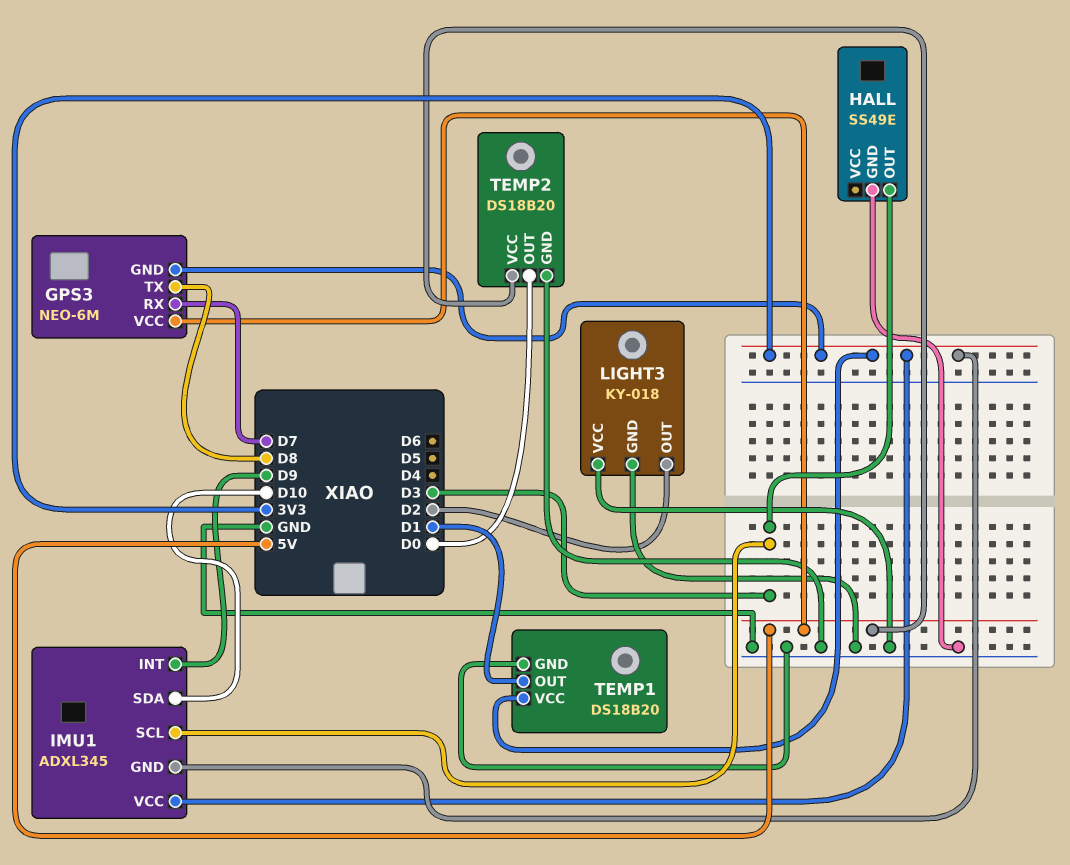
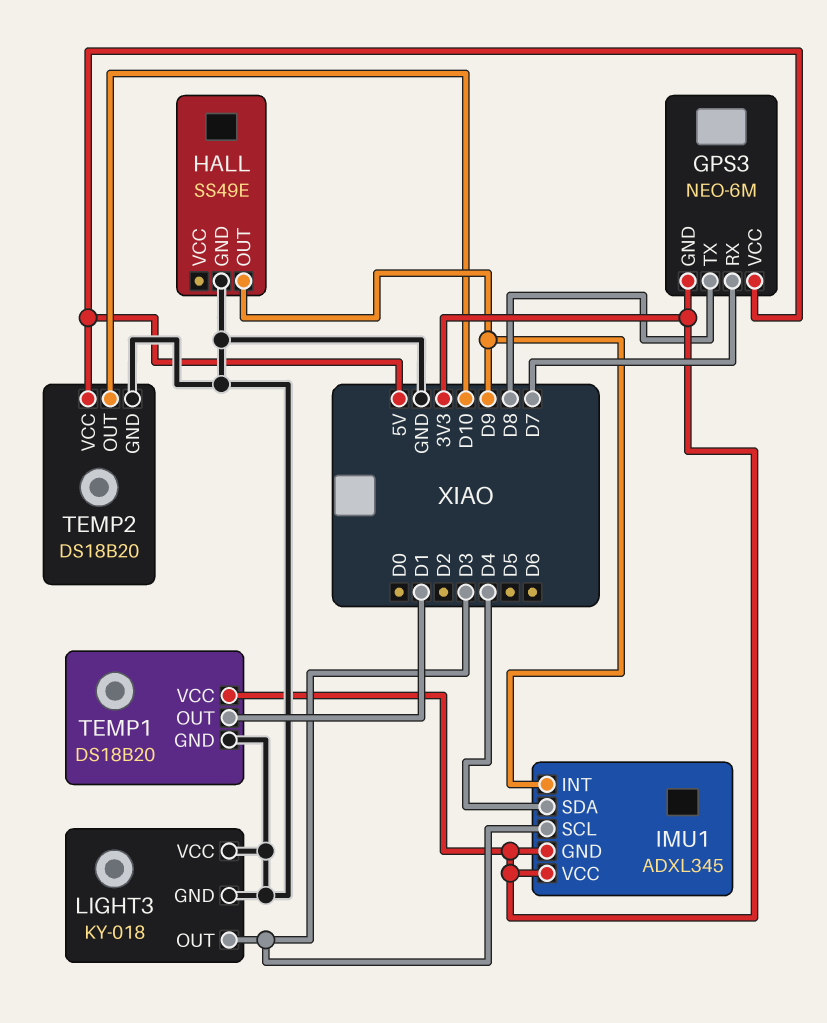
HALL pin OUT: D3 -> D9
IMU1 pin SDA: D10 -> D4
LIGHT3 pin OUT: D2 -> D3
TEMP2 pin OUT: D0 -> D10

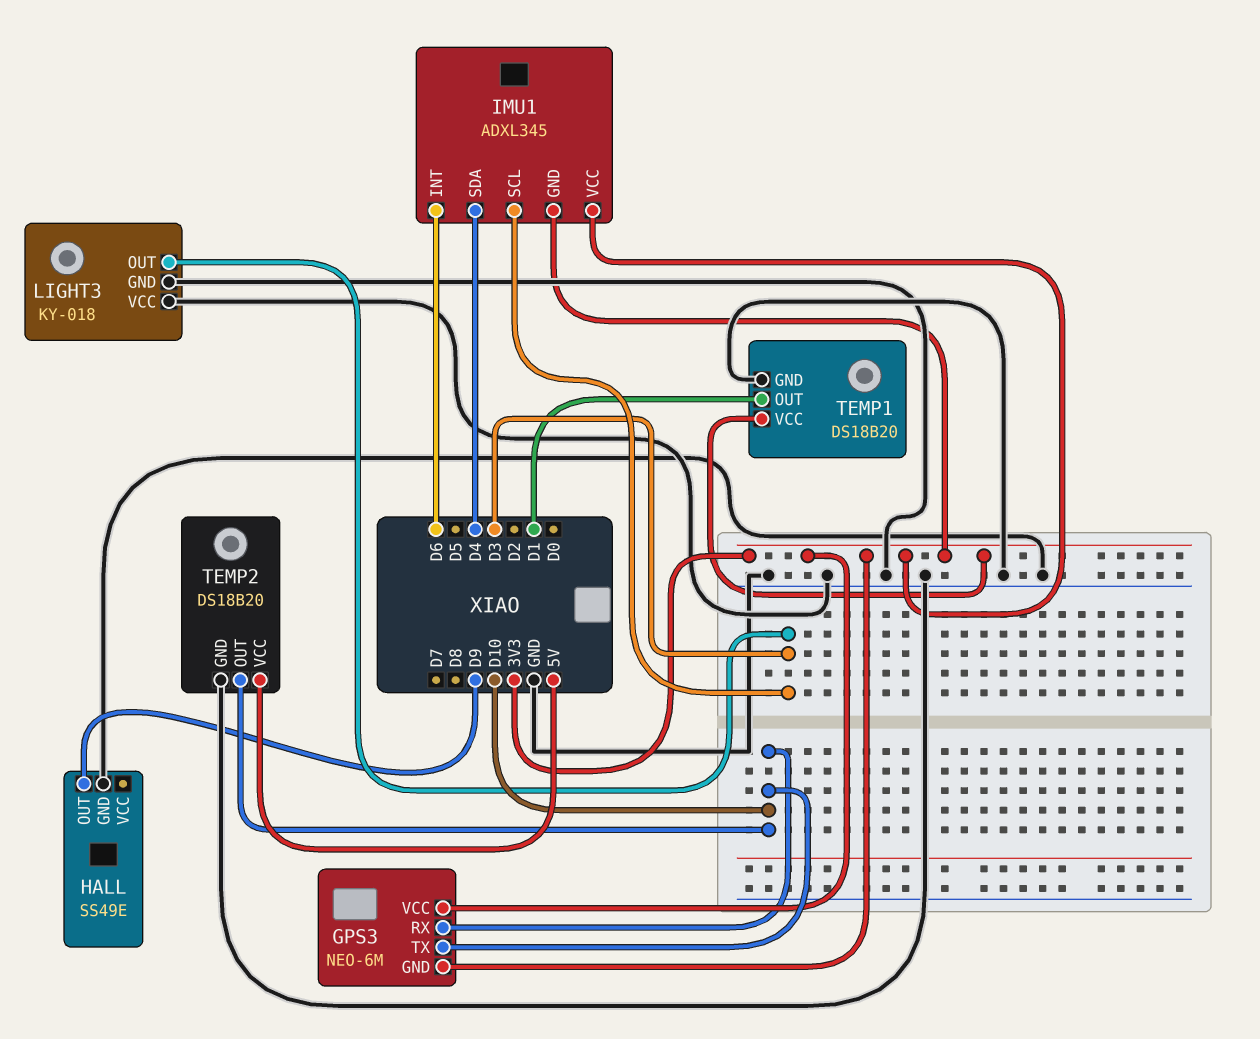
GPS3 pin RX: D7 -> D10
GPS3 pin TX: D8 -> D10
GPS3 pin VCC: 5V -> 3V3
IMU1 pin INT: D9 -> D6

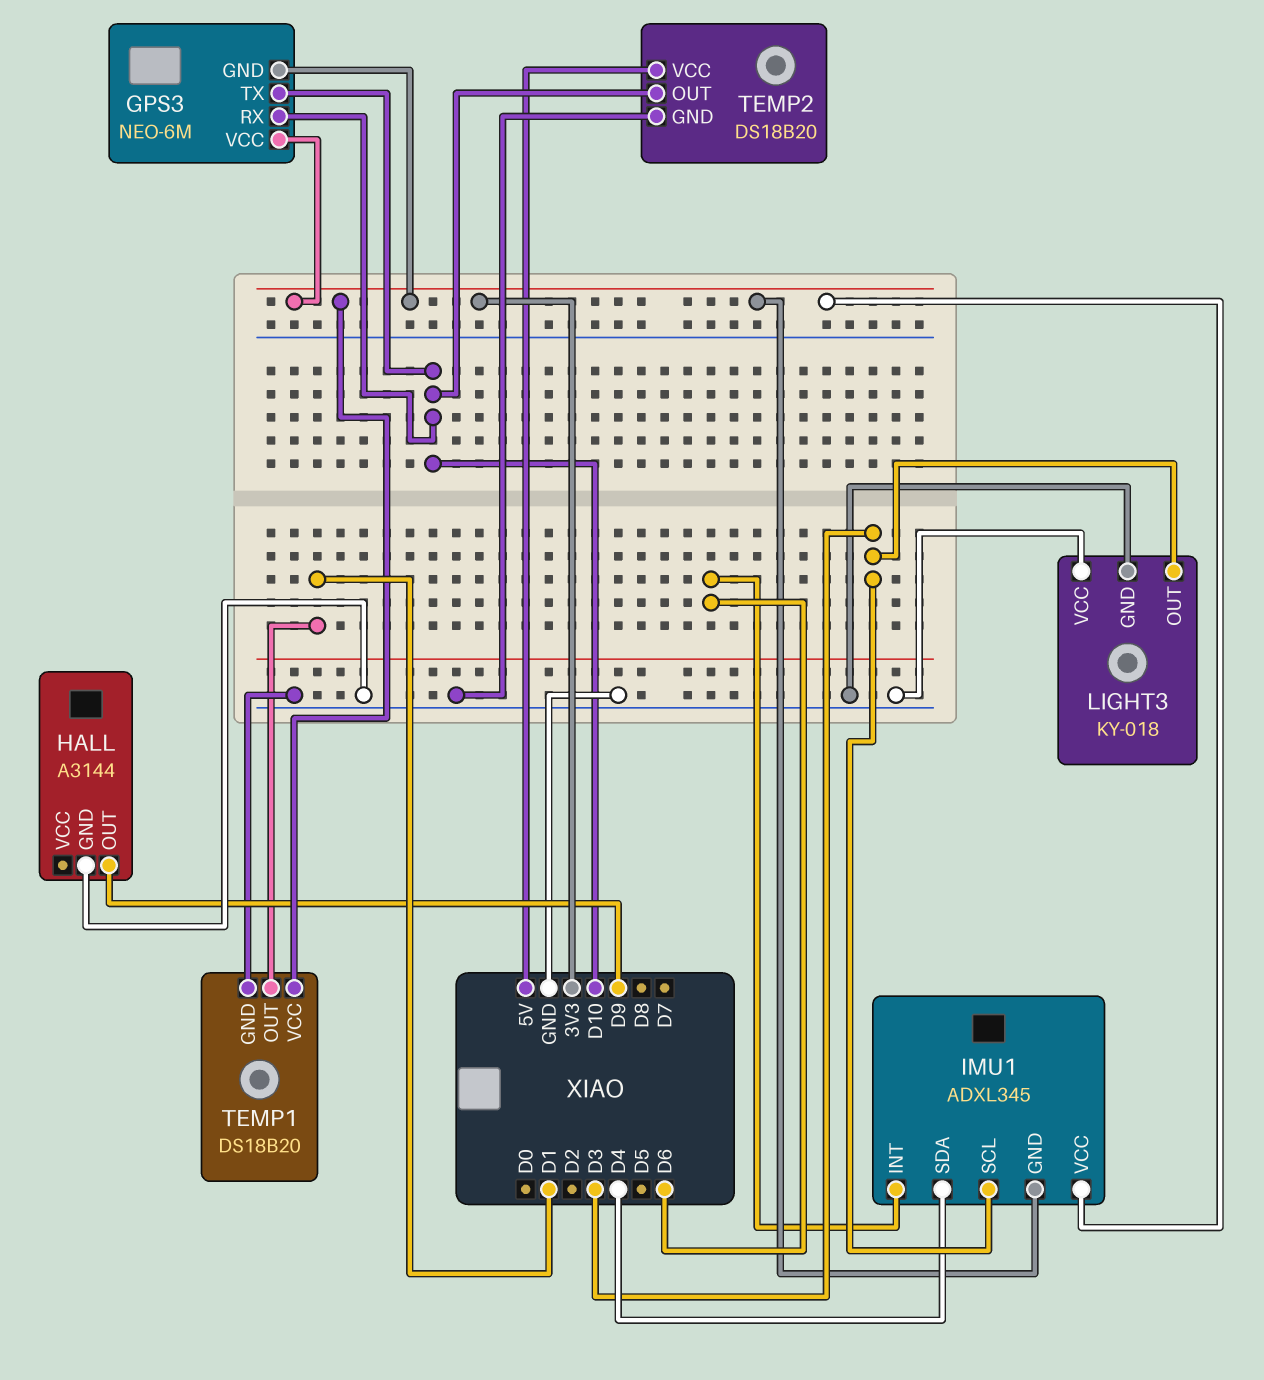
HALL: SS49E -> A3144

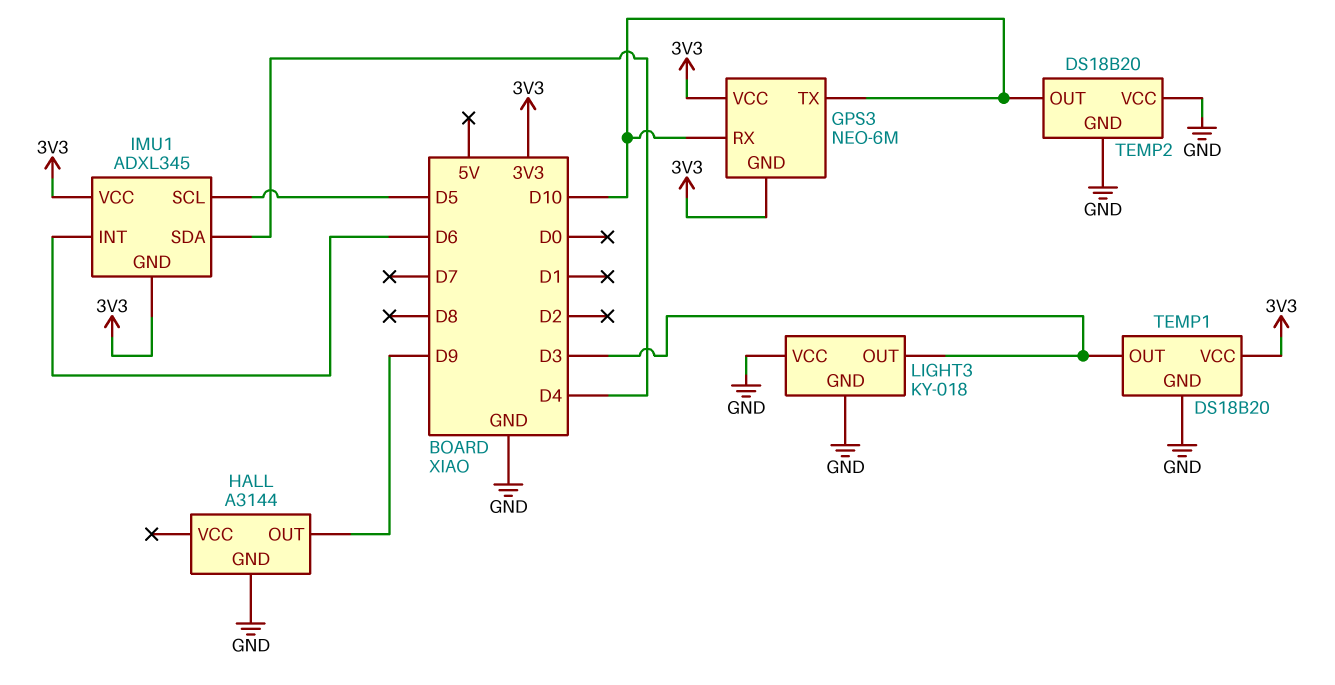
IMU1 pin SCL: D3 -> D5
TEMP1 pin OUT: D1 -> D3
TEMP2 pin VCC: 5V -> GND

